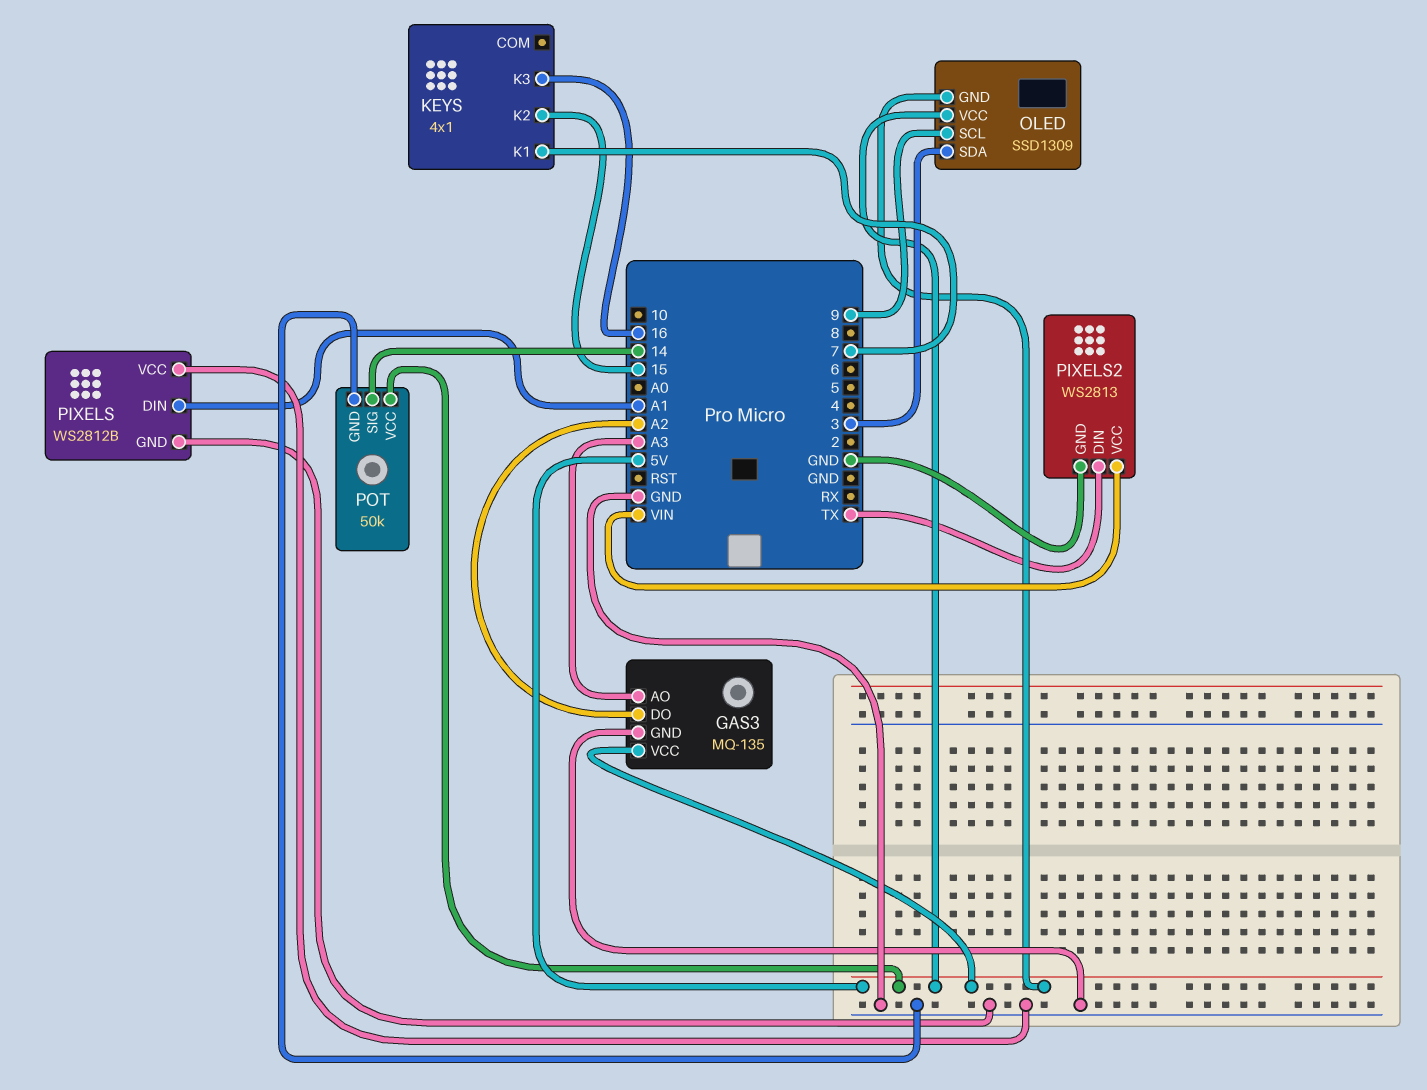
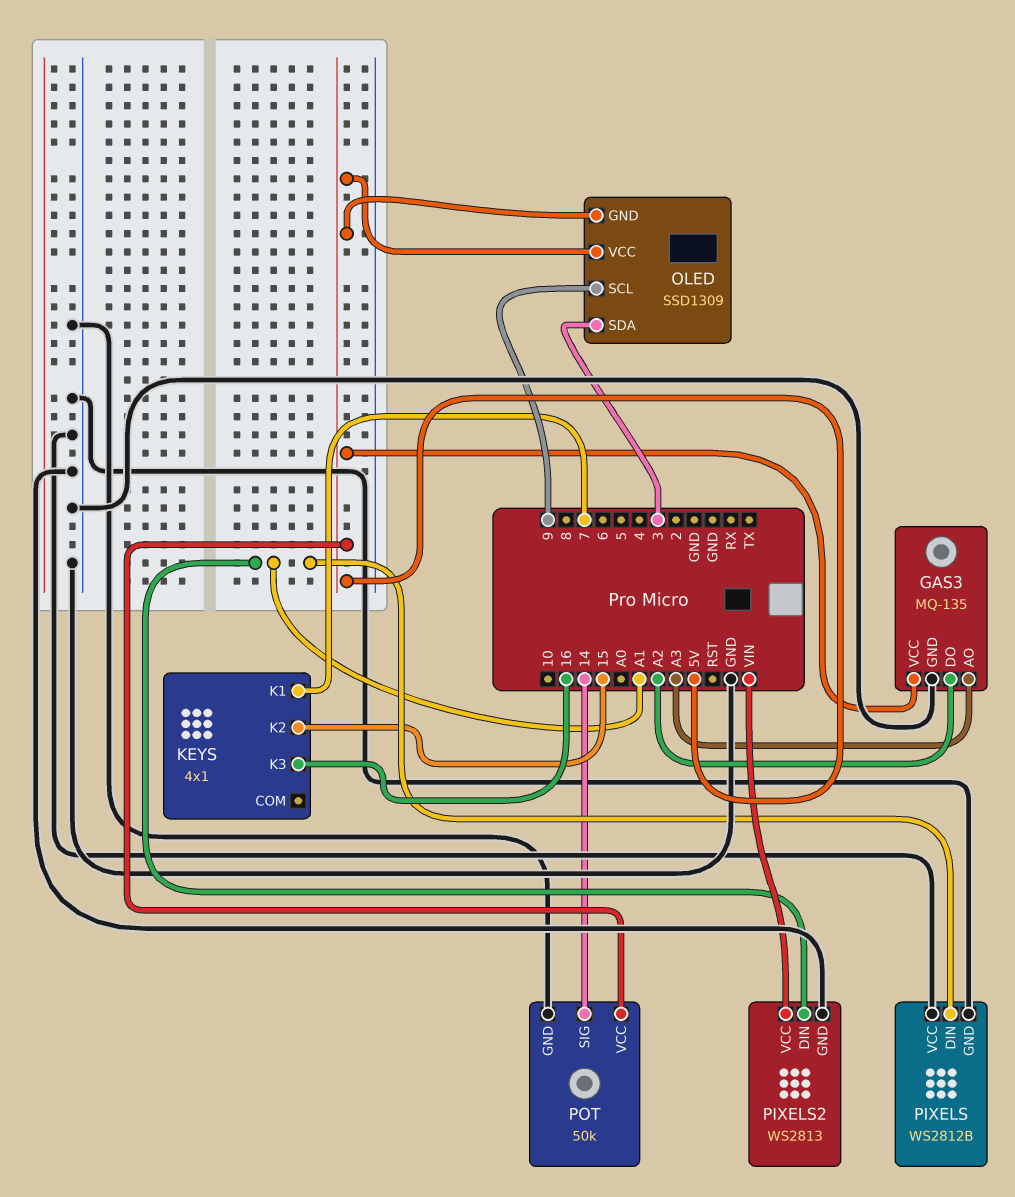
PIXELS2 pin DIN: TX -> A1

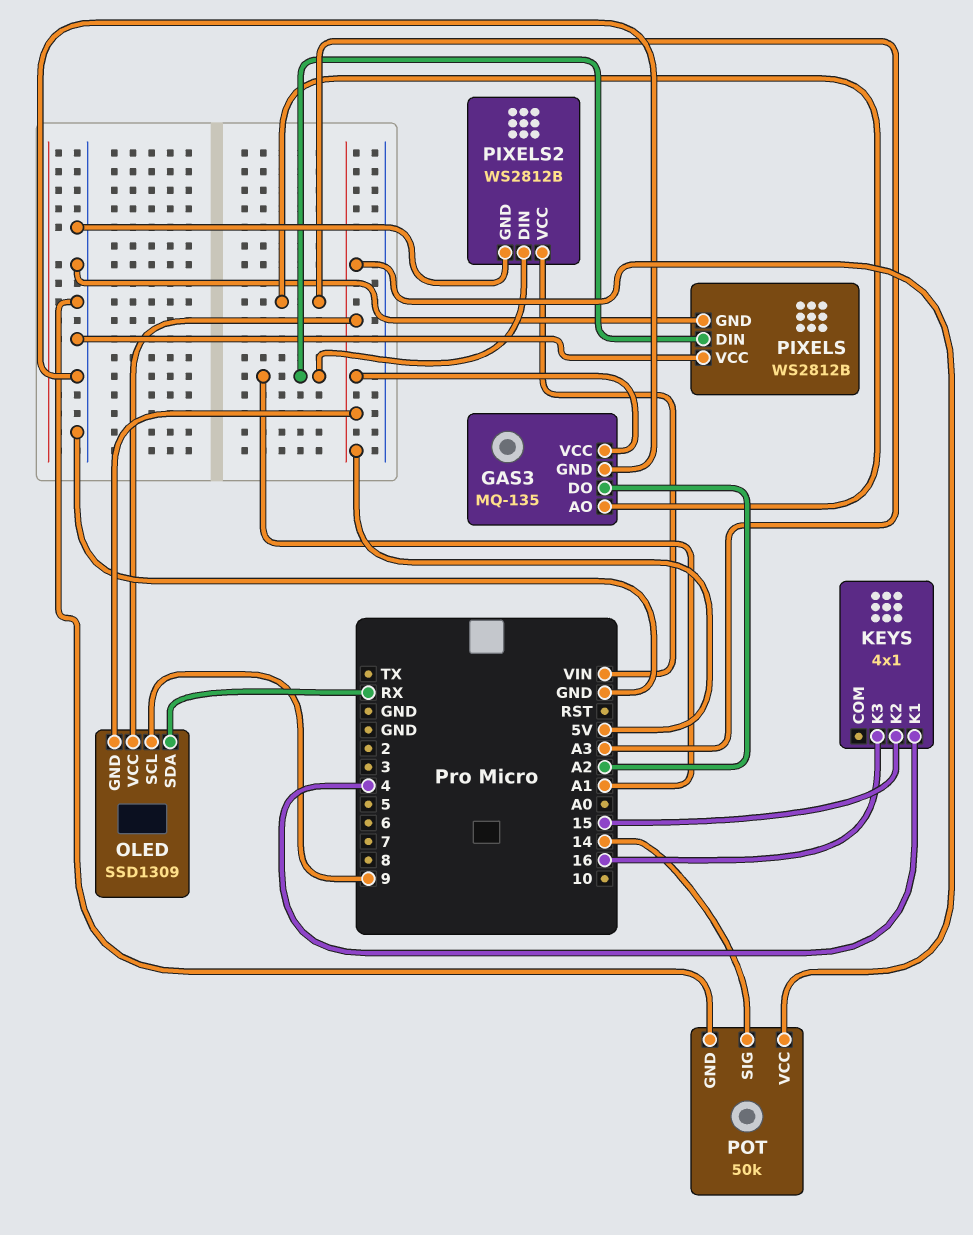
KEYS pin K1: 7 -> 4
OLED pin SDA: 3 -> RX
PIXELS2: WS2813 -> WS2812B

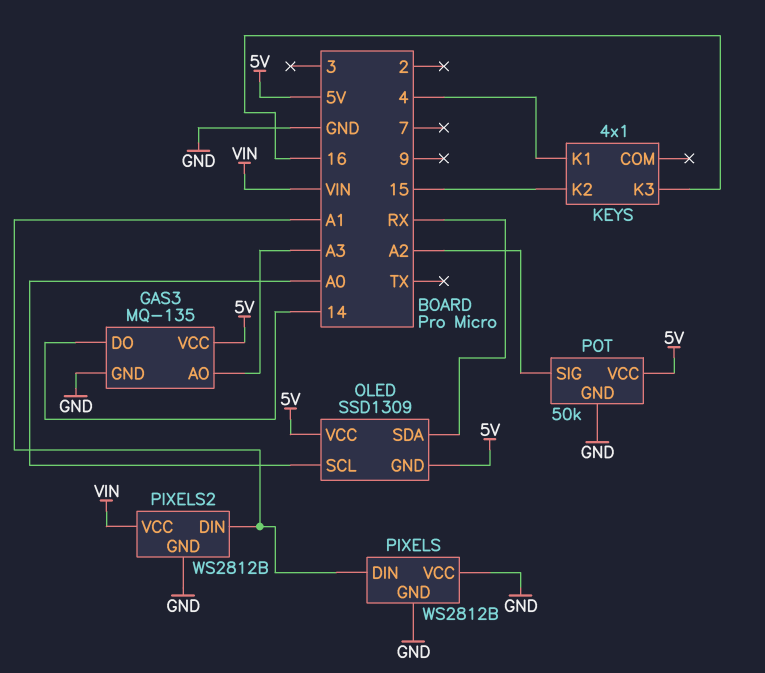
GAS3 pin DO: A2 -> 14
OLED pin SCL: 9 -> A0
POT pin SIG: 14 -> A2

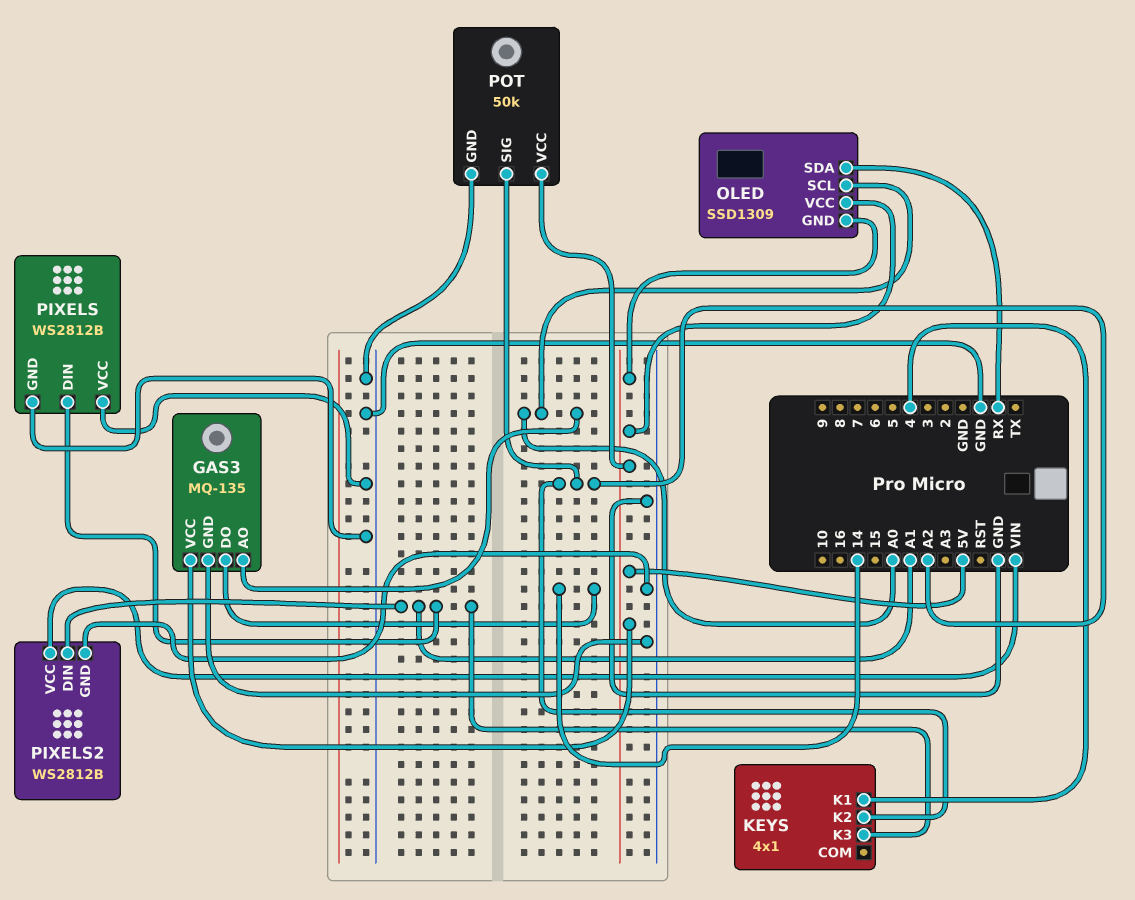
GAS3 pin AO: A3 -> A0
KEYS pin K2: 15 -> A2
KEYS pin K3: 16 -> A1

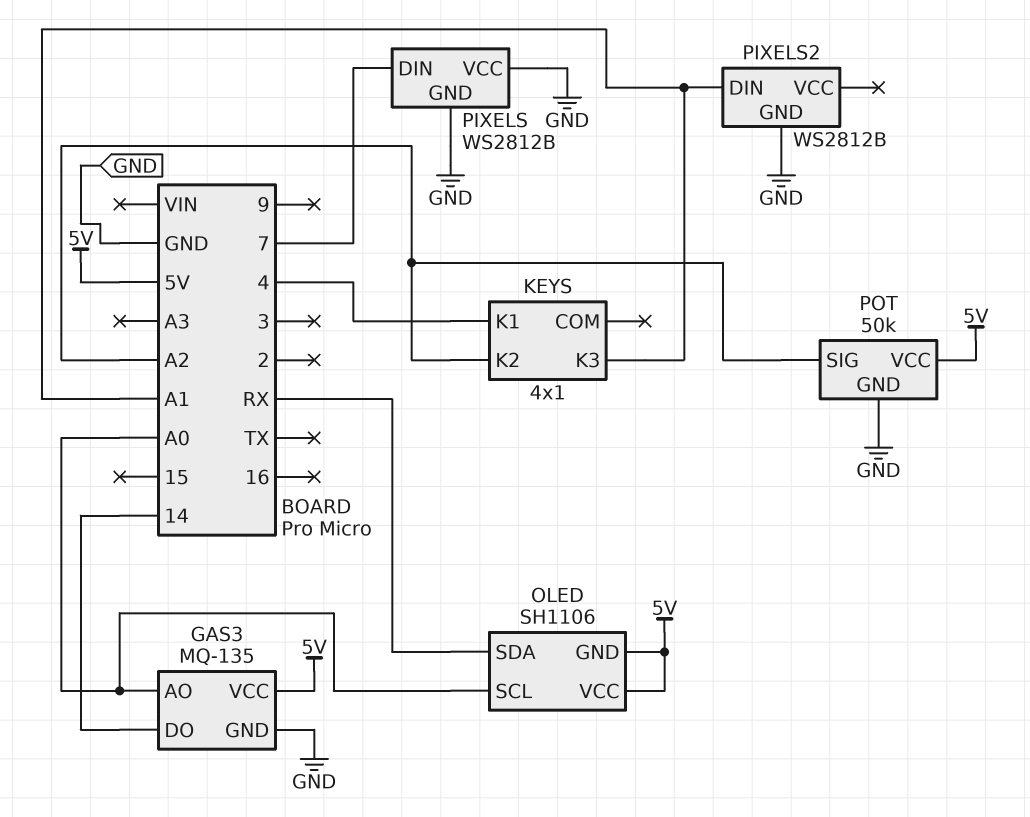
OLED: SSD1309 -> SH1106
PIXELS pin DIN: A1 -> 7
PIXELS2 pin VCC: VIN -> none

